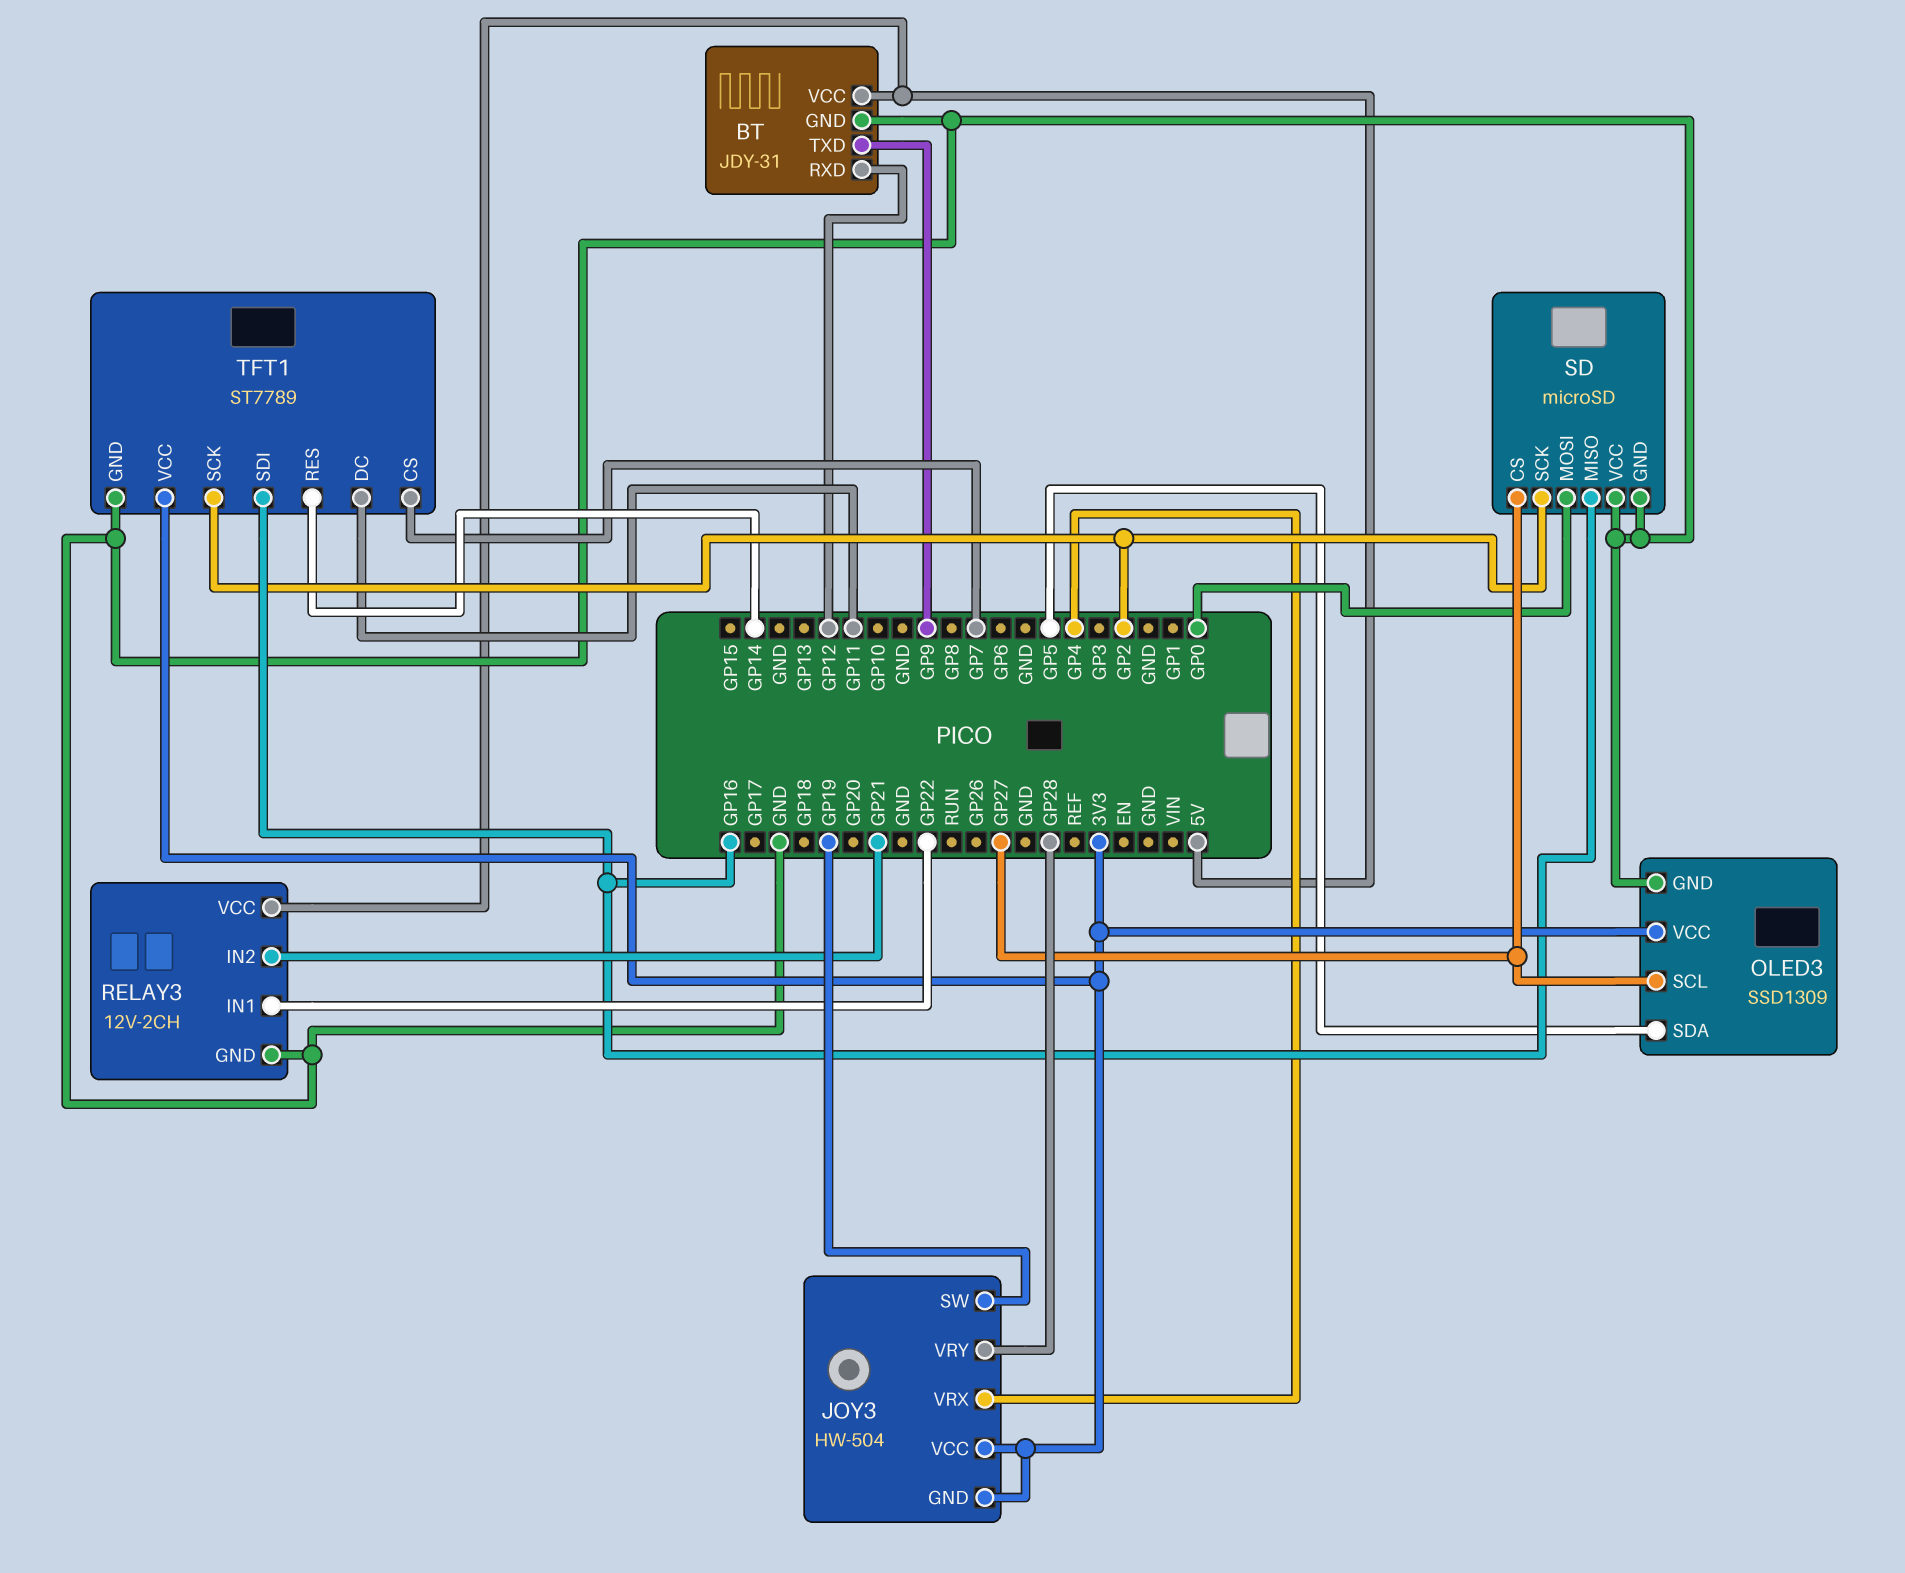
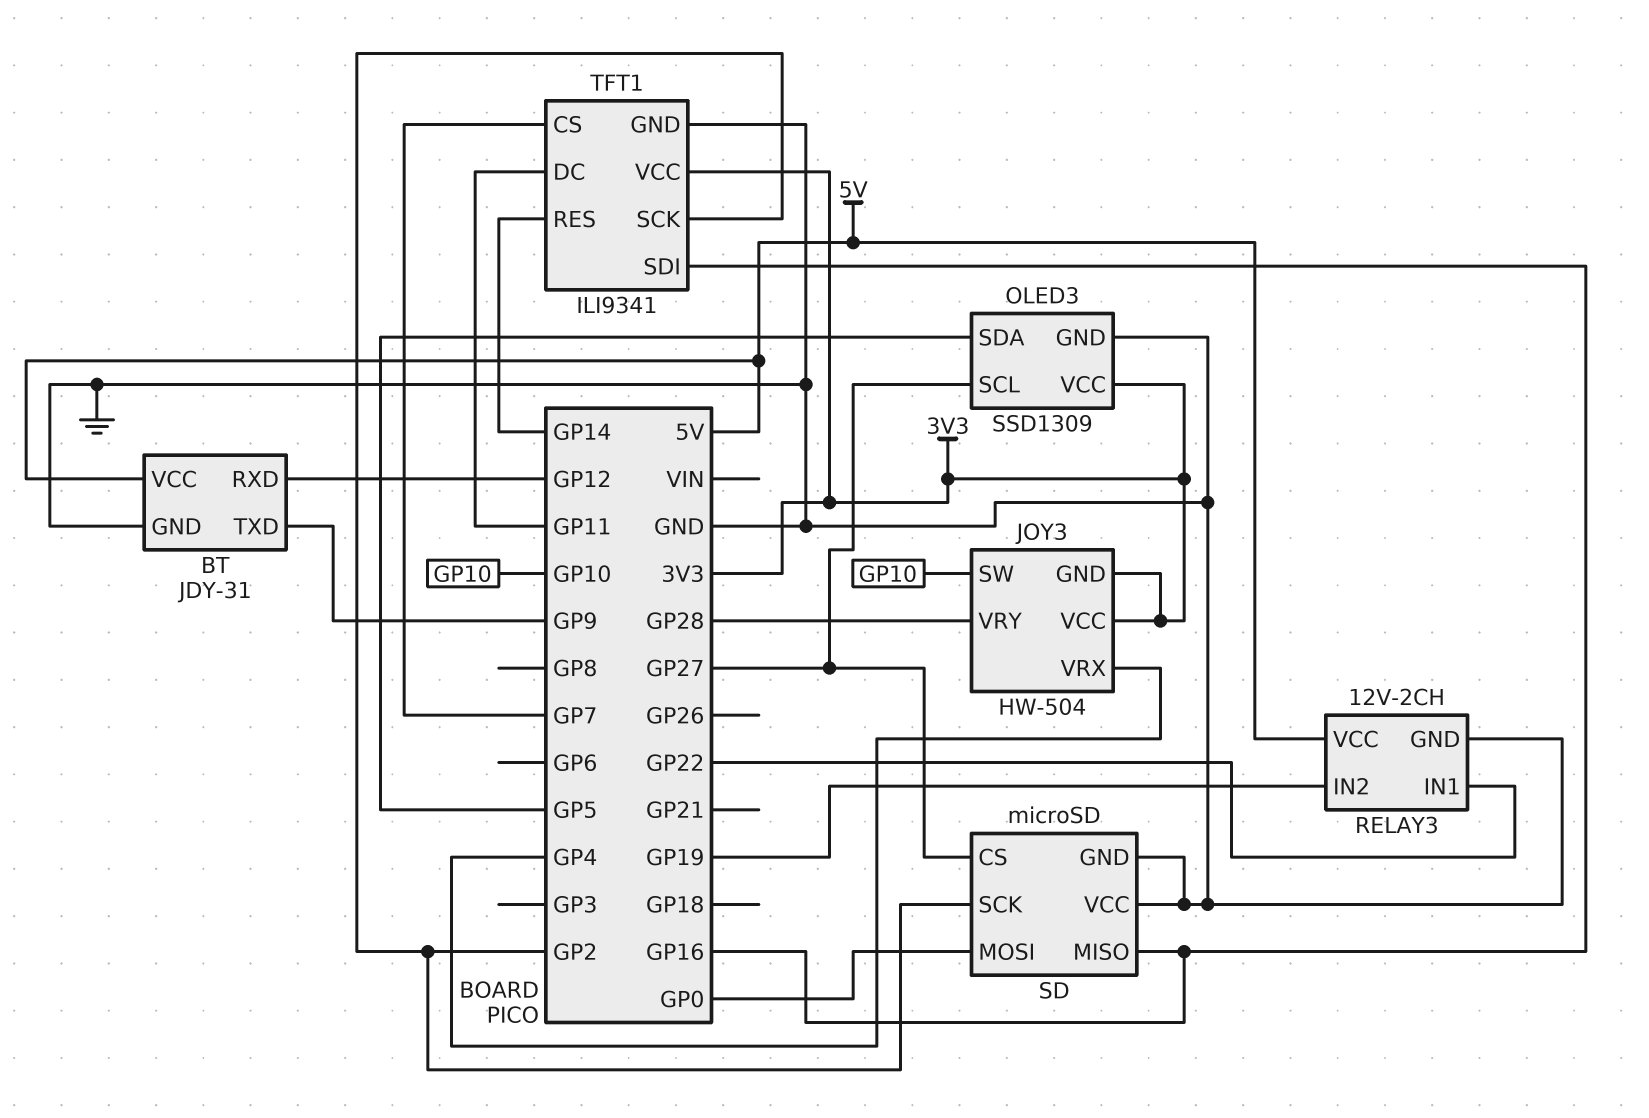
JOY3 pin SW: GP19 -> GP10
RELAY3 pin IN2: GP21 -> GP19
TFT1: ST7789 -> ILI9341

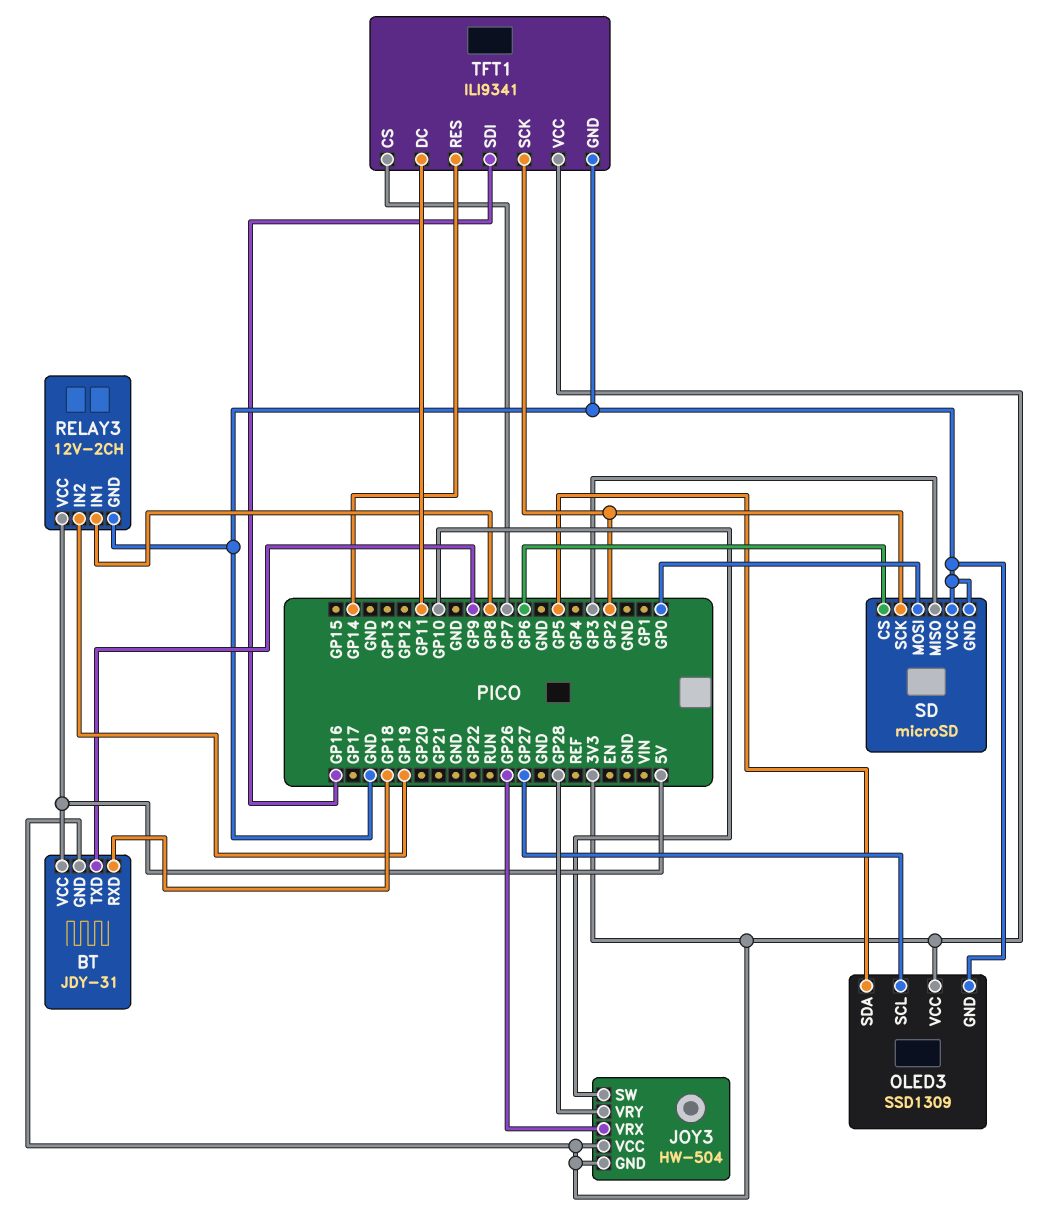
BT pin GND: GND -> 3V3
BT pin RXD: GP12 -> GP18
JOY3 pin VRX: GP4 -> GP26
RELAY3 pin IN1: GP22 -> GP8
SD pin CS: GP27 -> GP6
SD pin MISO: GP16 -> GP3

